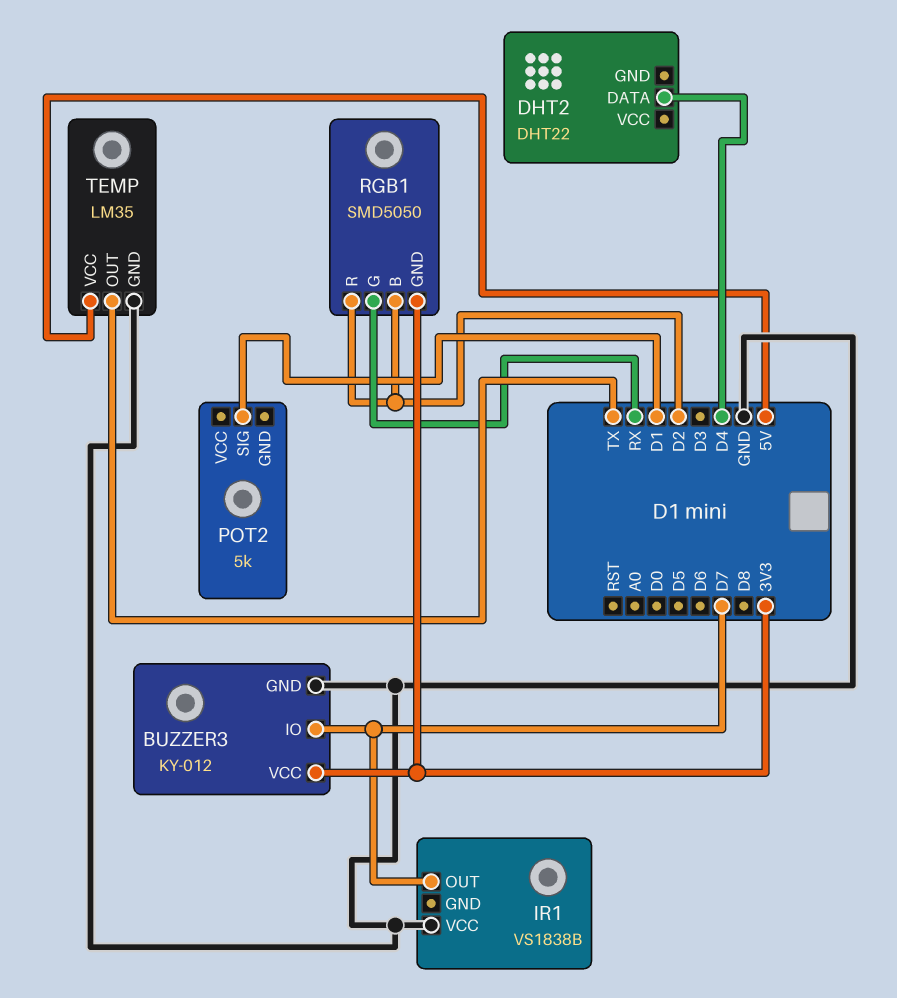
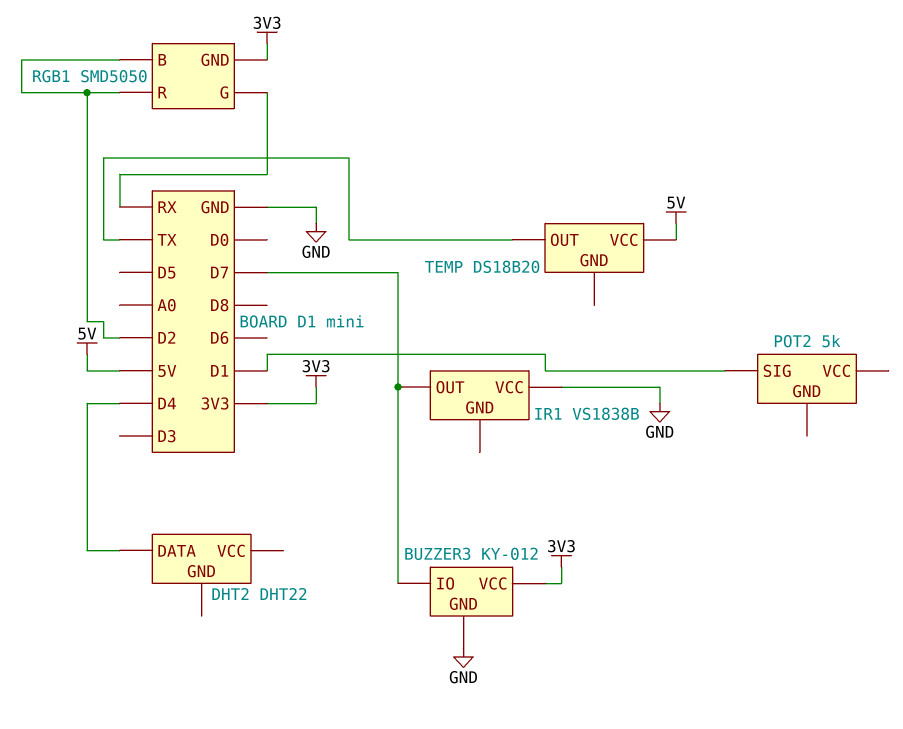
TEMP: LM35 -> DS18B20
TEMP pin GND: GND -> none

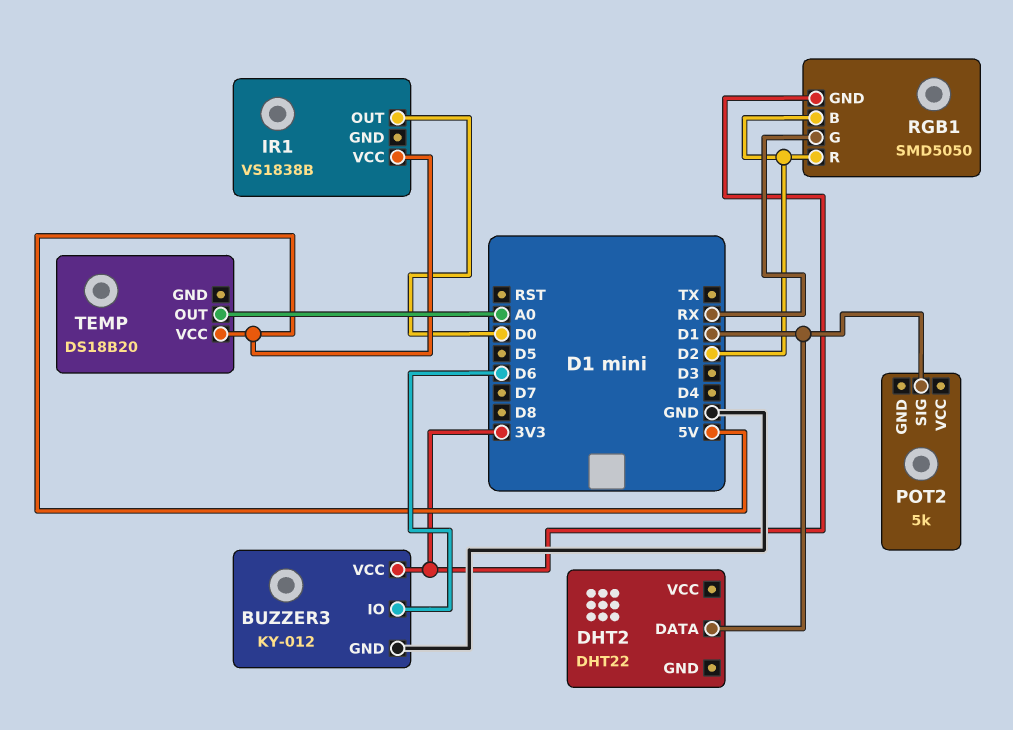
BUZZER3 pin IO: D7 -> D6
DHT2 pin DATA: D4 -> D1
IR1 pin OUT: D7 -> D0
IR1 pin VCC: GND -> 5V
TEMP pin OUT: TX -> A0

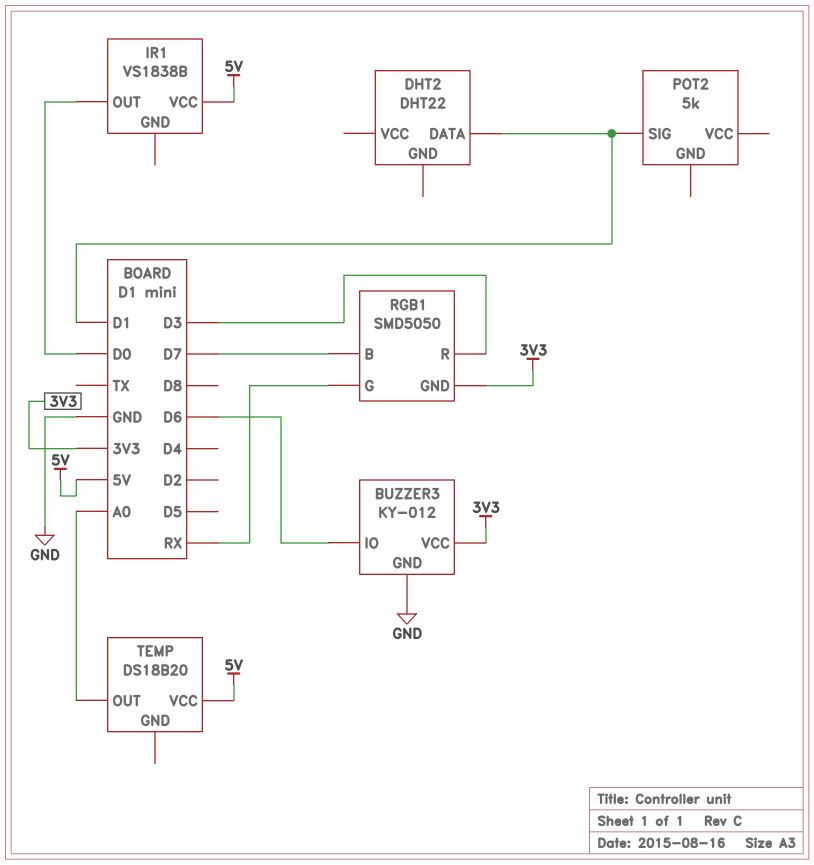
RGB1 pin B: D2 -> D7
RGB1 pin R: D2 -> D3

